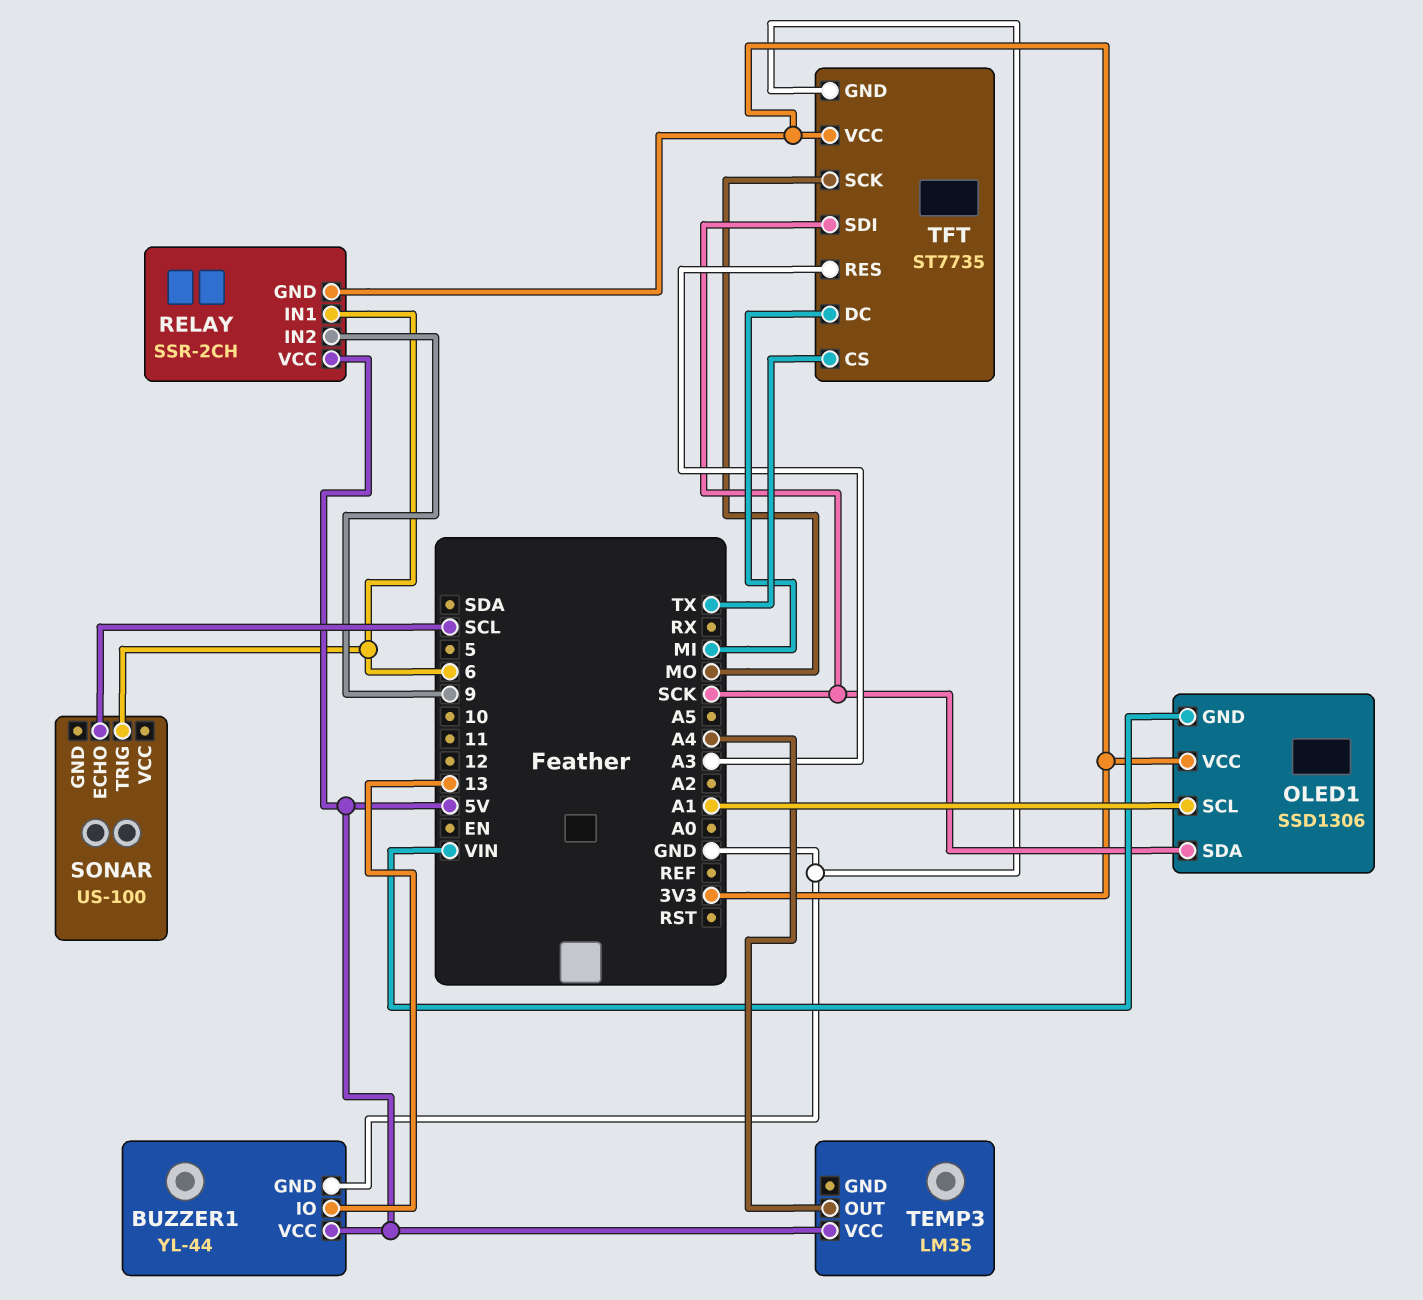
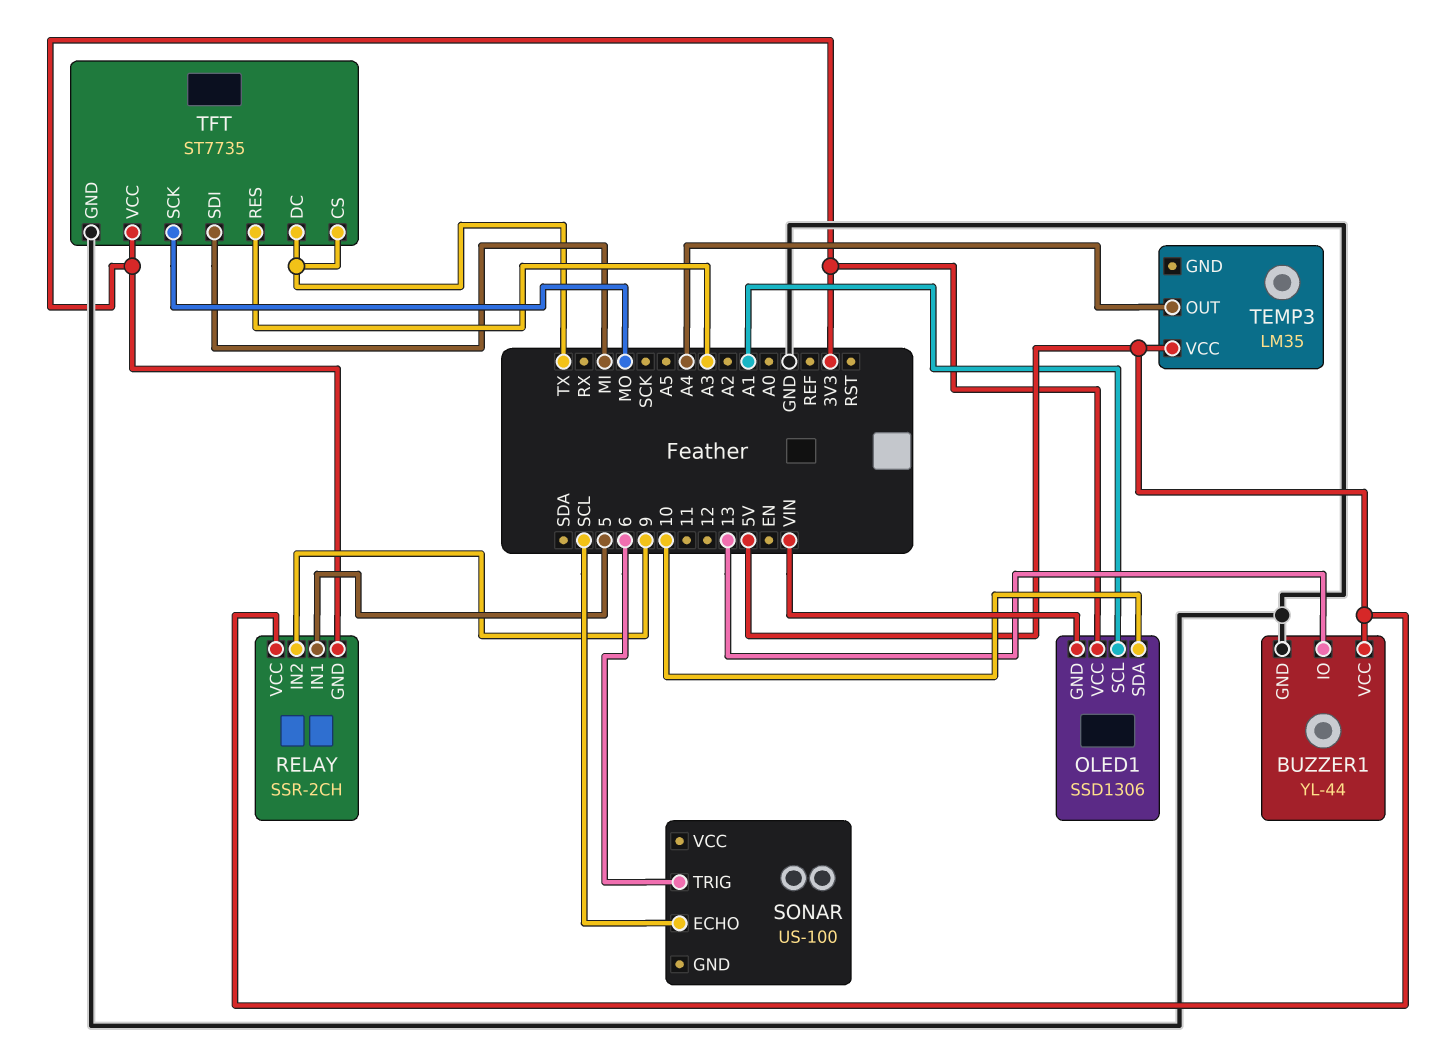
OLED1 pin SDA: SCK -> 10
RELAY pin IN1: 6 -> 5
TFT pin DC: MI -> TX
TFT pin SDI: SCK -> MI

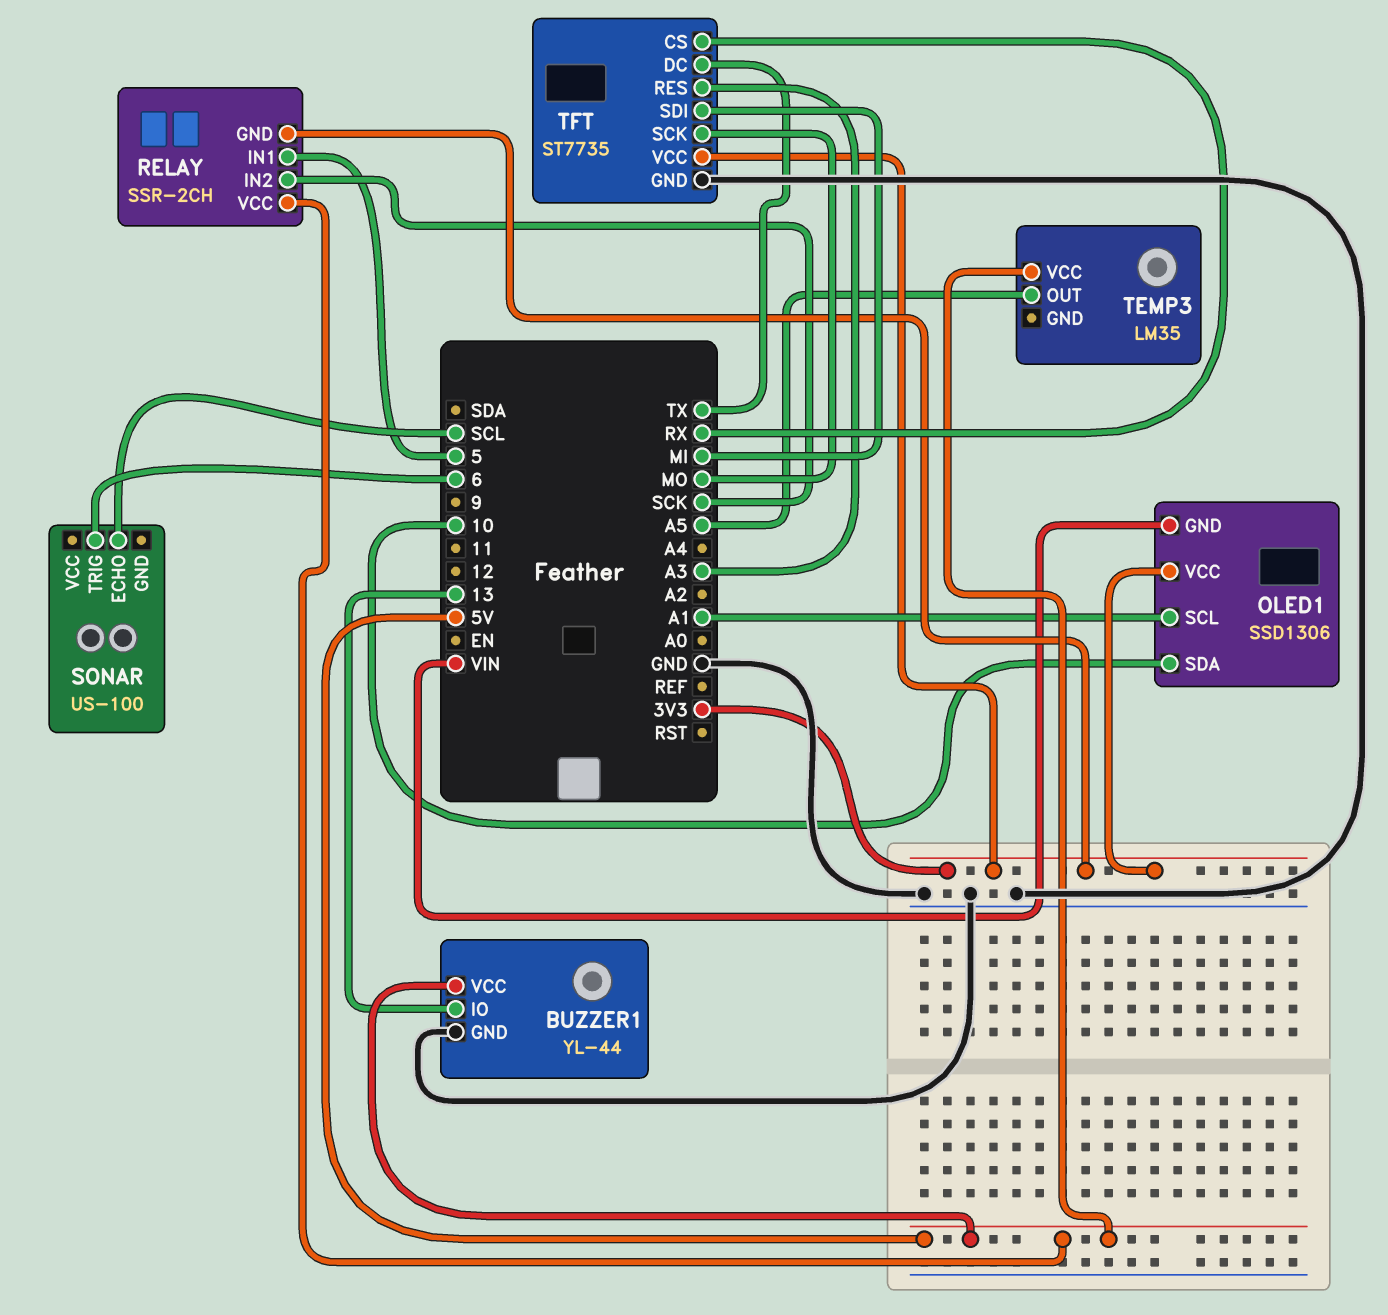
RELAY pin IN2: 9 -> SCK
TEMP3 pin OUT: A4 -> A5
TFT pin CS: TX -> RX

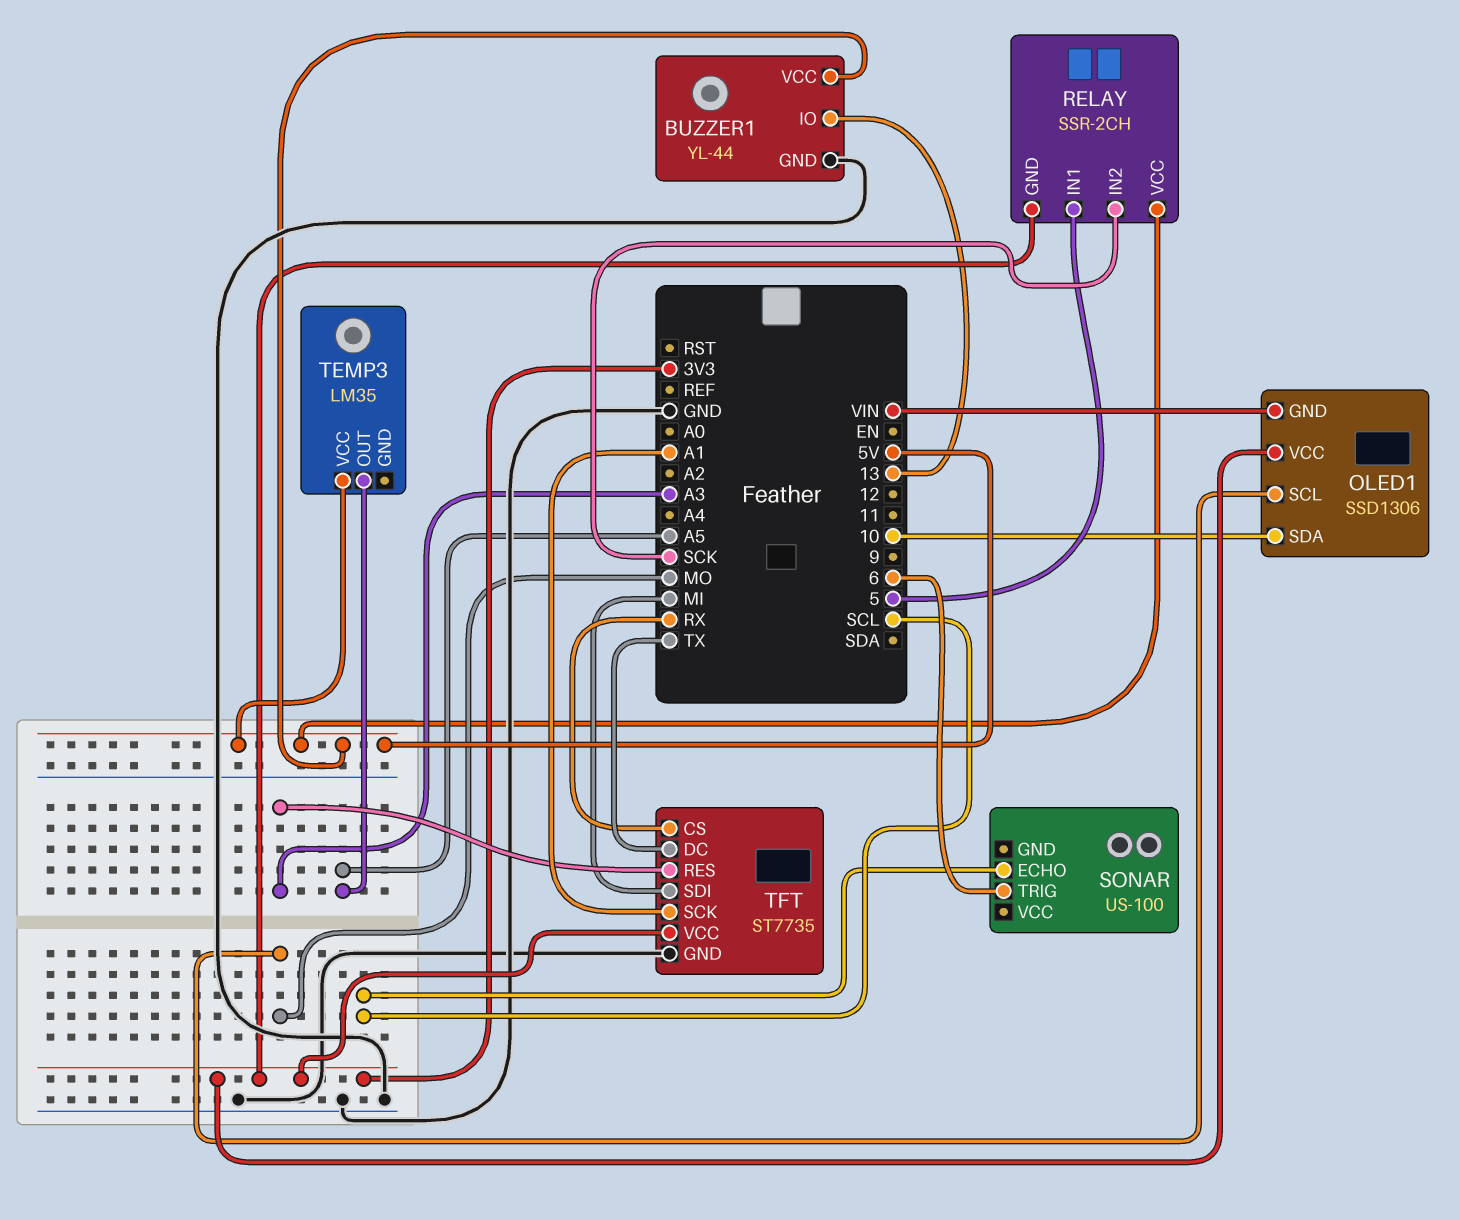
OLED1 pin SCL: A1 -> MO
TFT pin SCK: MO -> A1

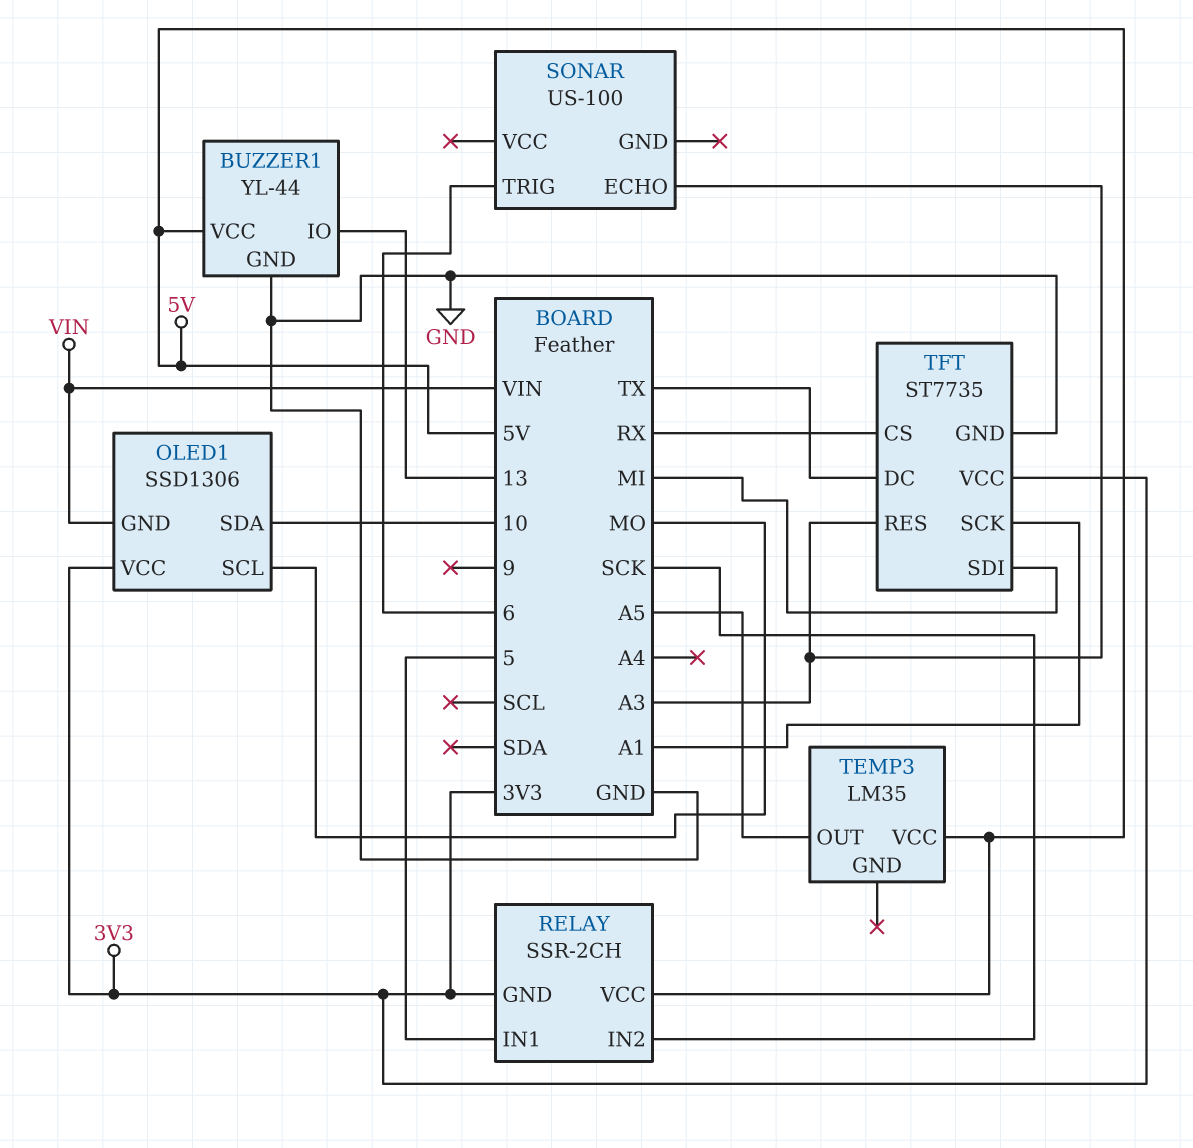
SONAR pin ECHO: SCL -> A3

